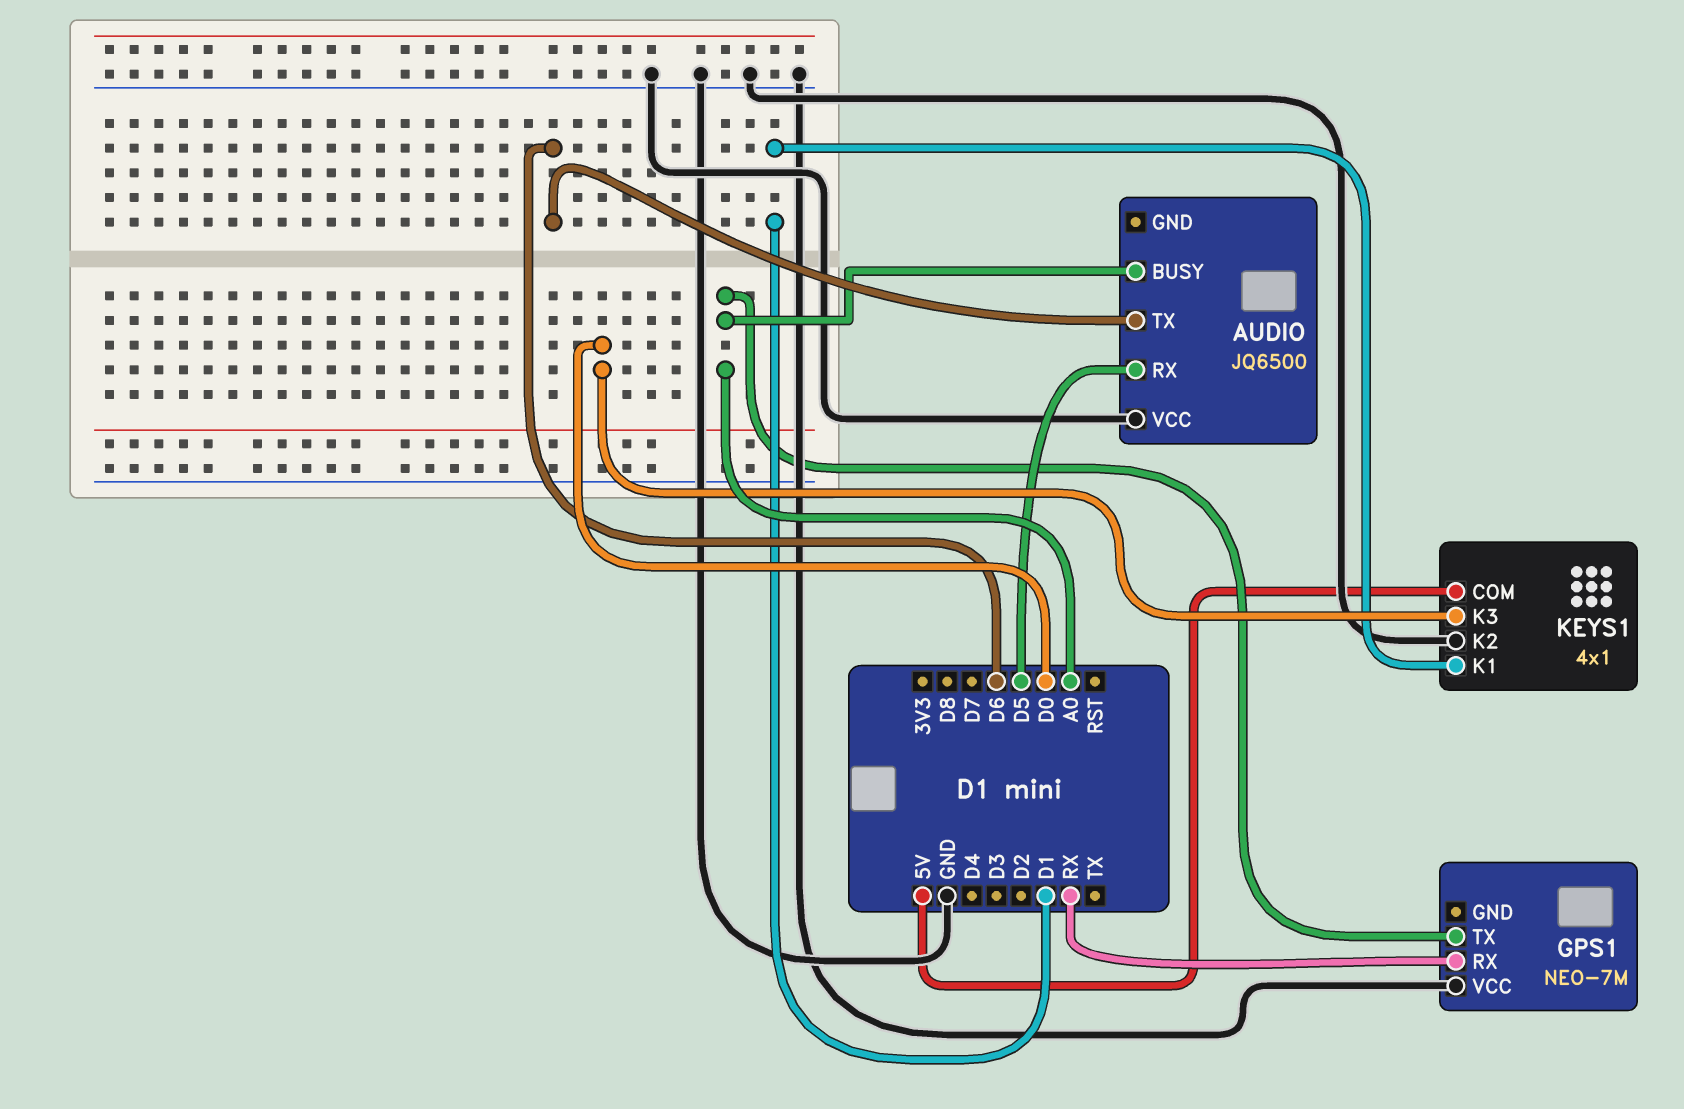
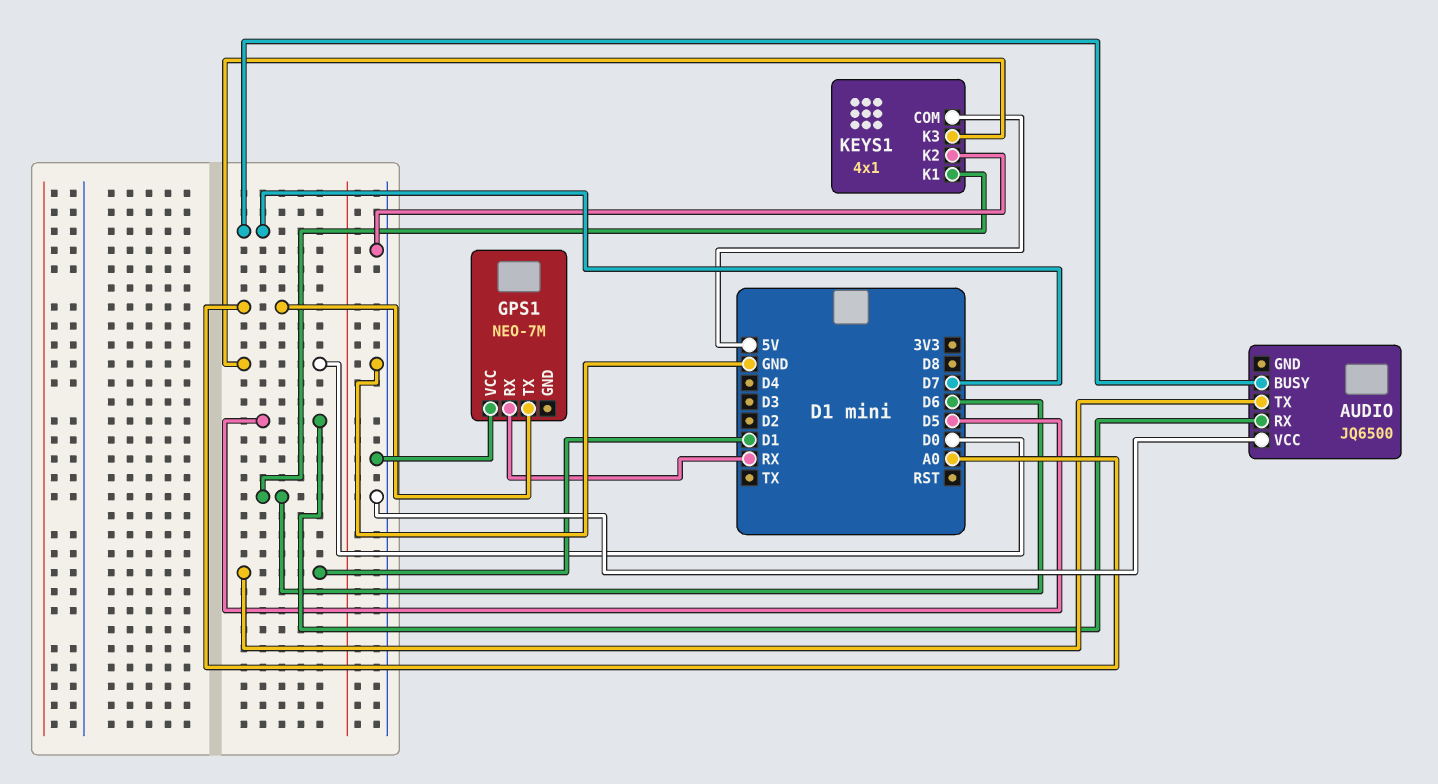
AUDIO pin BUSY: A0 -> D7
AUDIO pin TX: D6 -> D1
KEYS1 pin K1: D1 -> D6

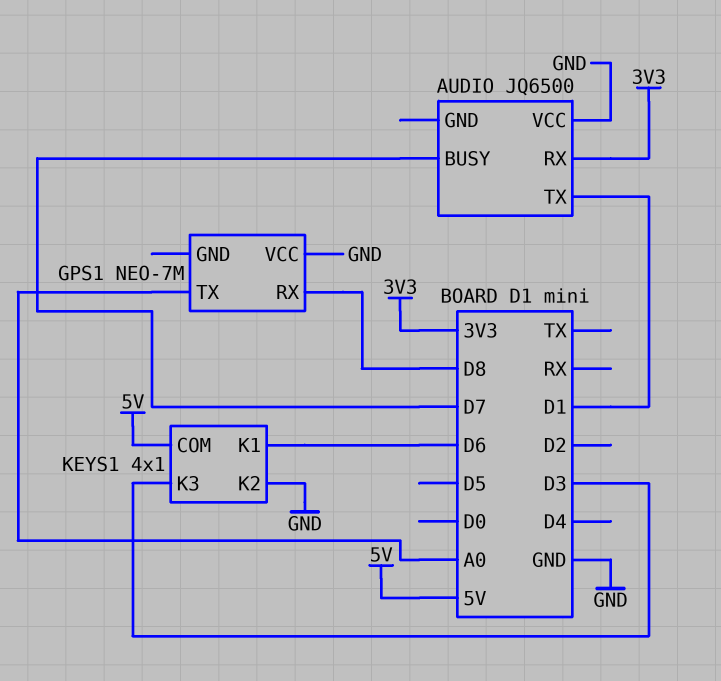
AUDIO pin RX: D5 -> 3V3
GPS1 pin RX: RX -> D8
KEYS1 pin K3: D0 -> D3

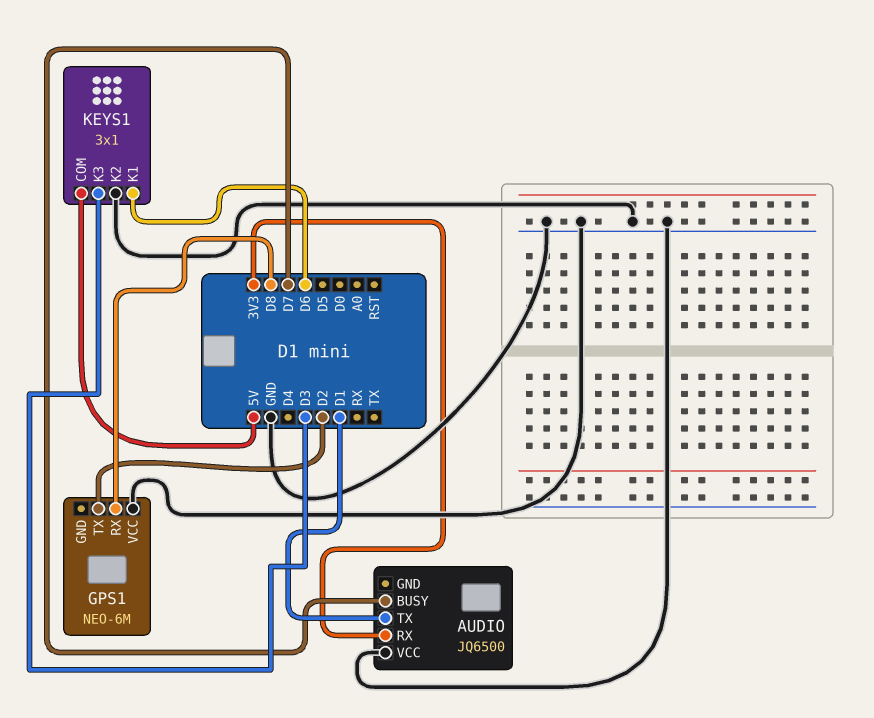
GPS1: NEO-7M -> NEO-6M
GPS1 pin TX: A0 -> D2
KEYS1: 4x1 -> 3x1

